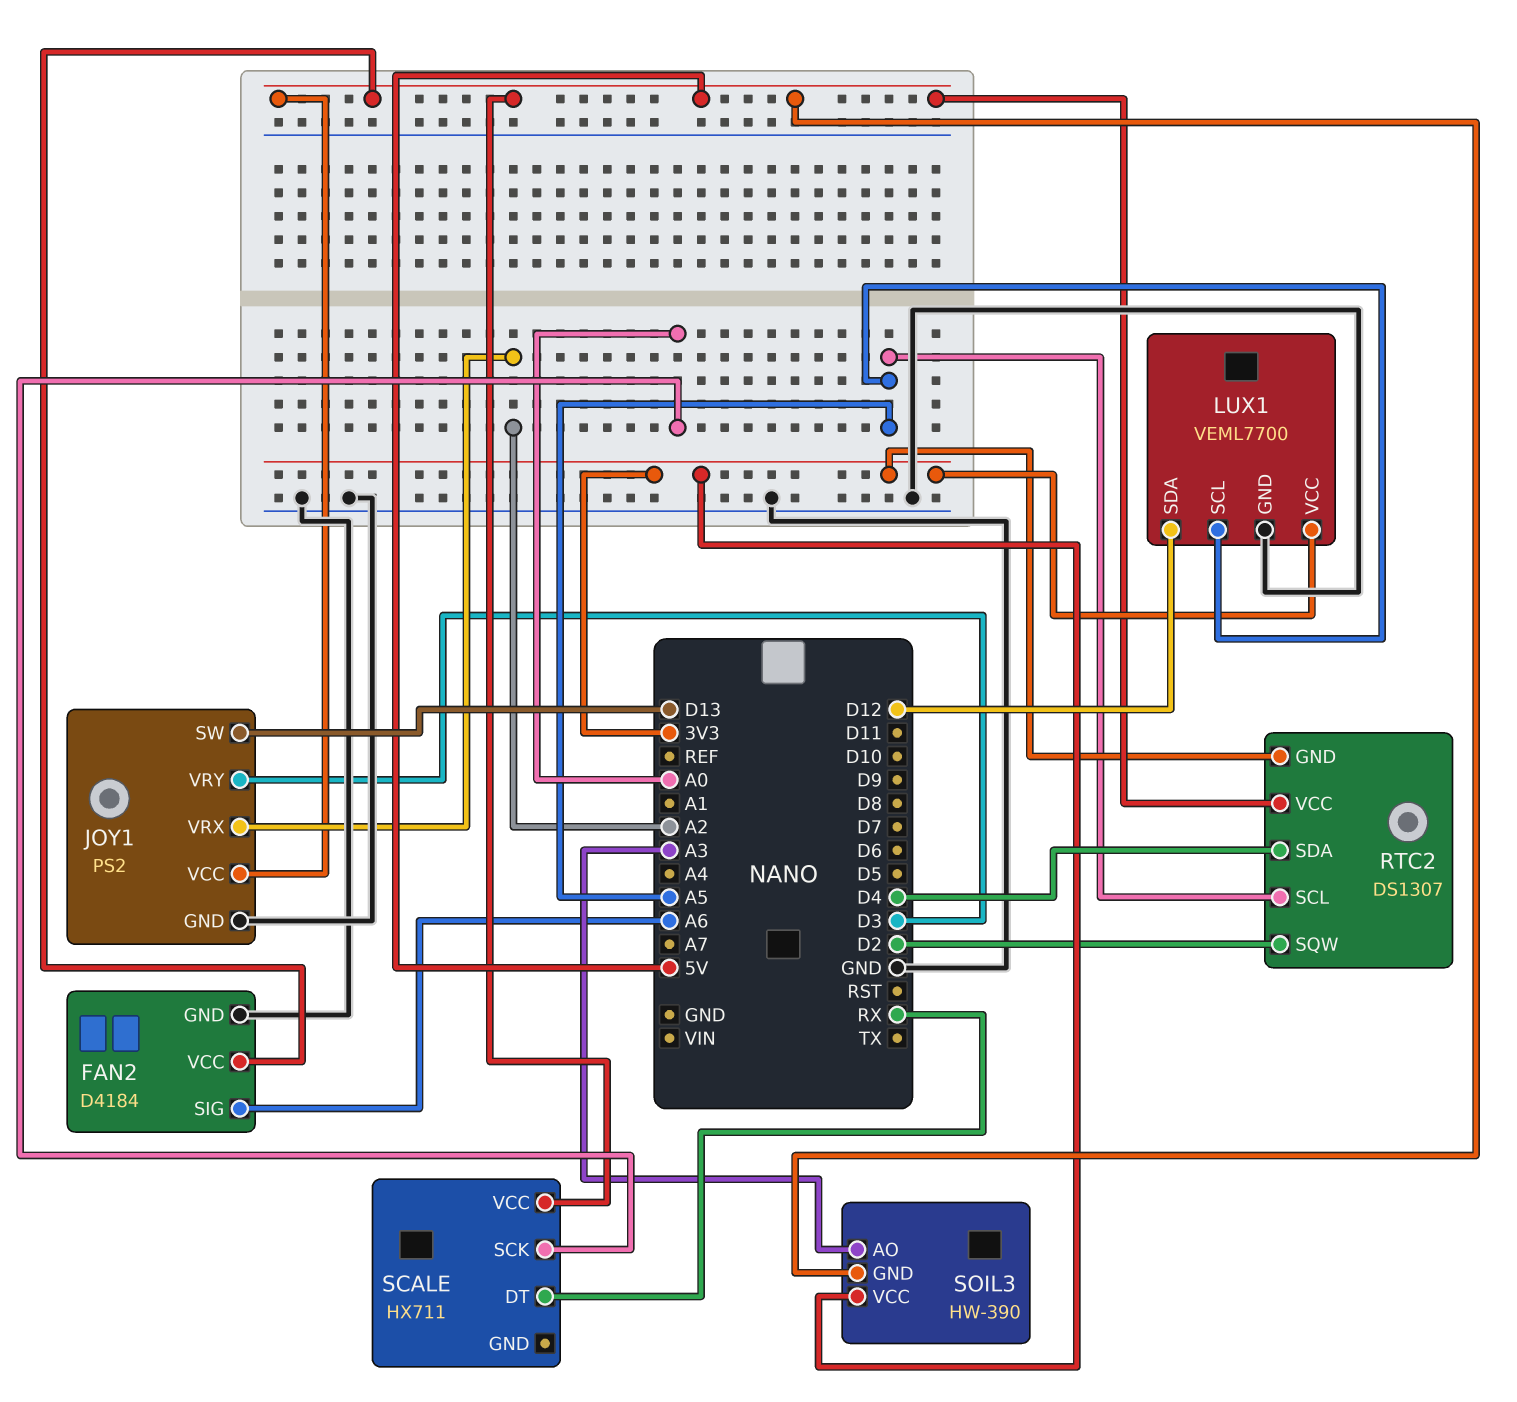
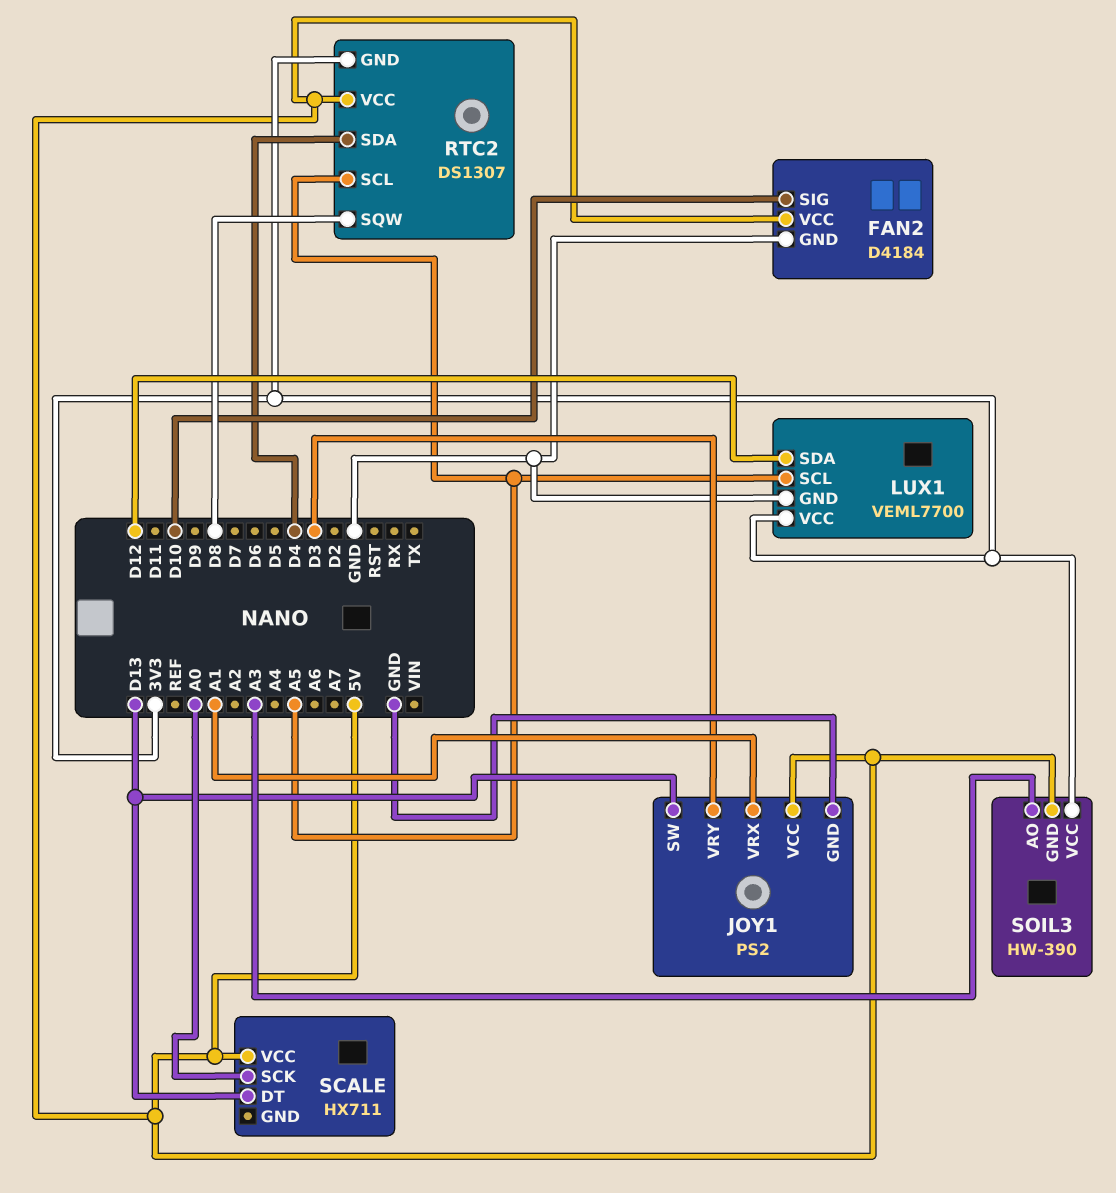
FAN2 pin SIG: A6 -> D10
JOY1 pin VRX: A2 -> A1
RTC2 pin SQW: D2 -> D8
SCALE pin DT: RX -> D13

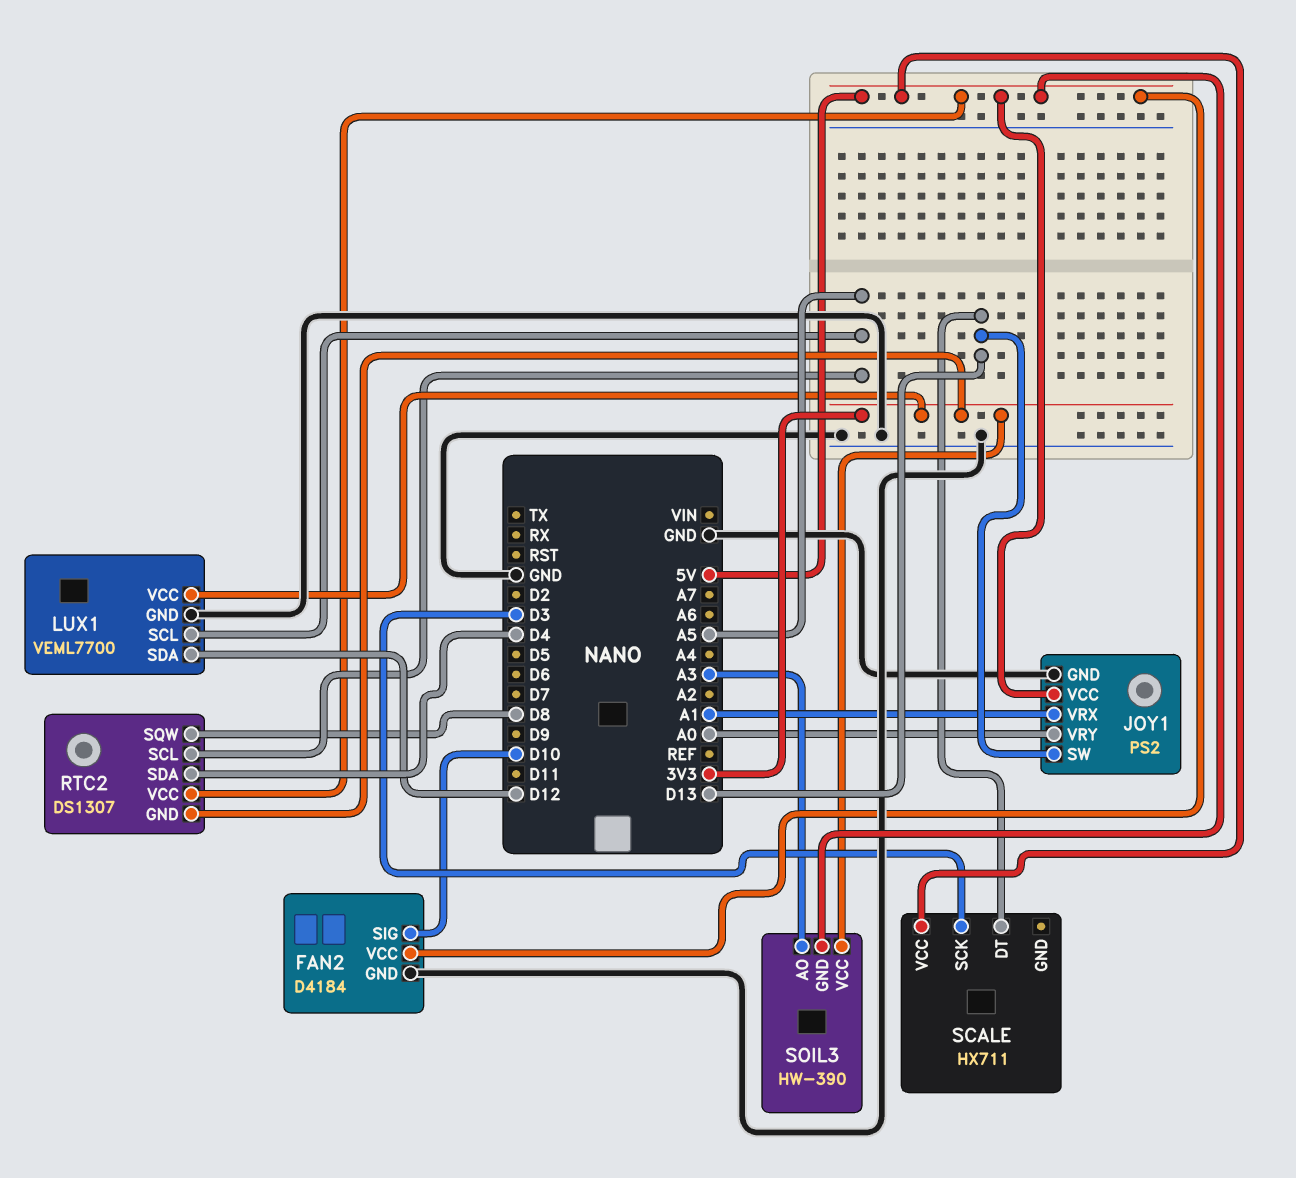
JOY1 pin VRY: D3 -> A0
SCALE pin SCK: A0 -> D3

